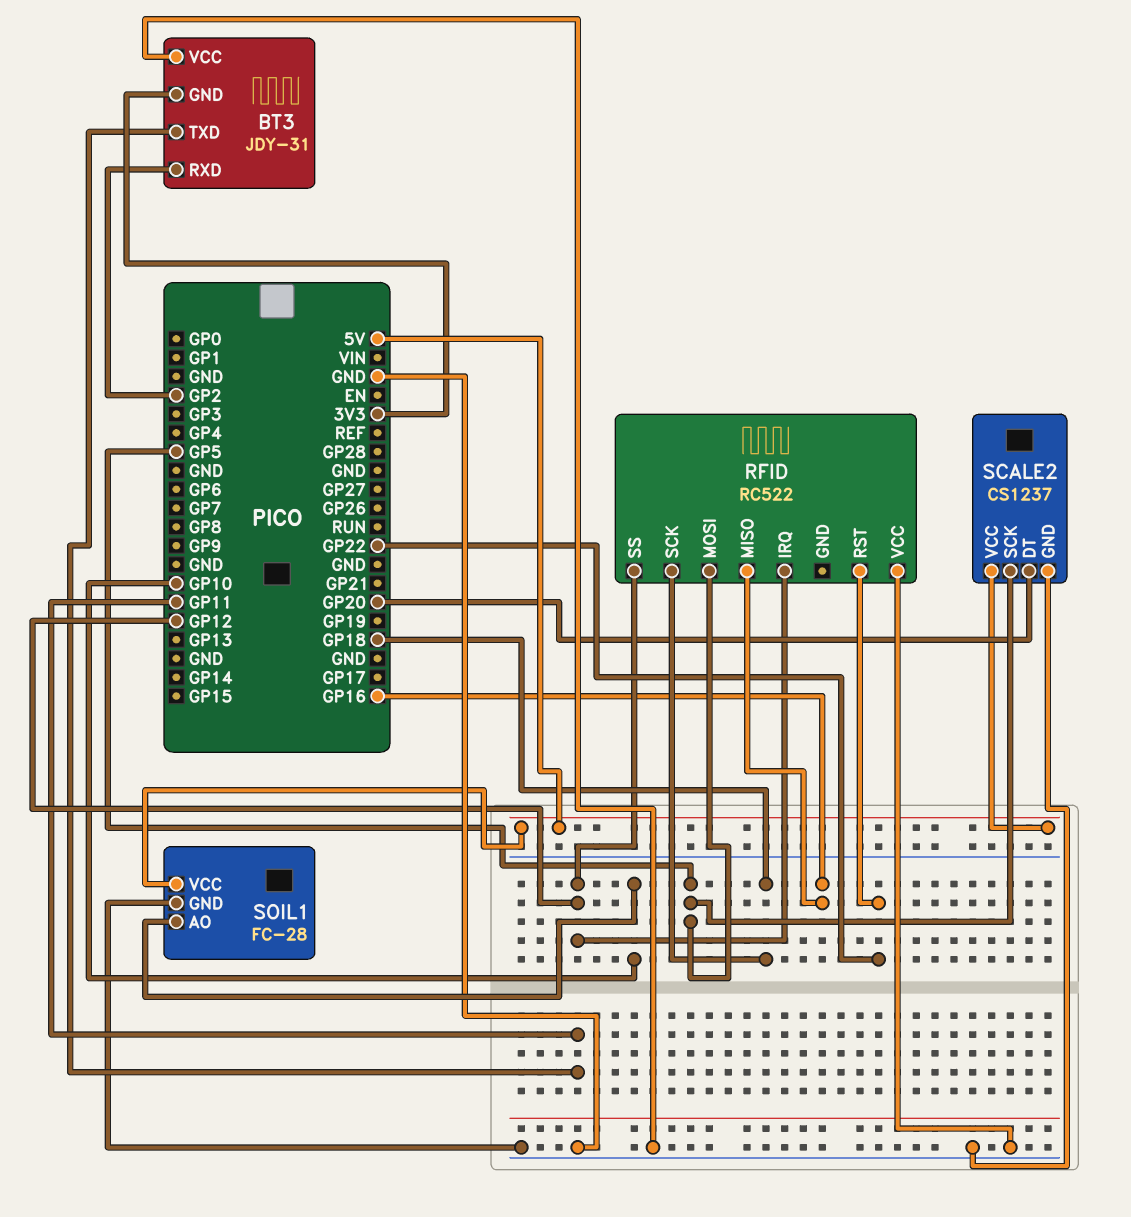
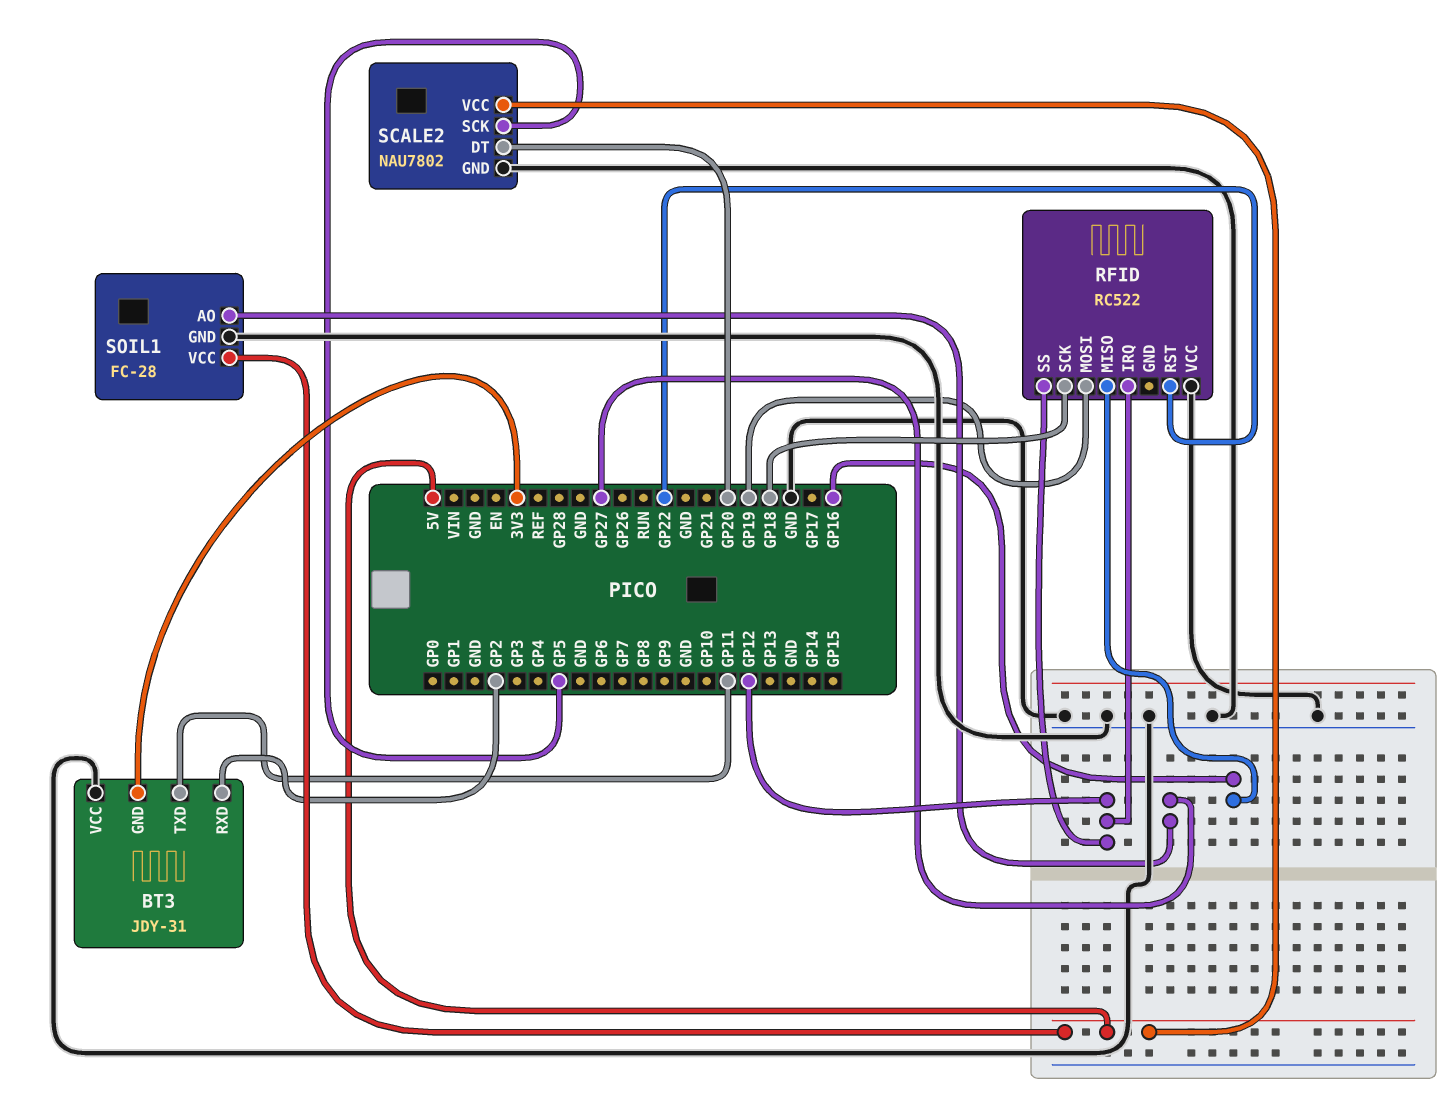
RFID pin MOSI: GP5 -> GP19
SCALE2: CS1237 -> NAU7802
SOIL1 pin AO: GP10 -> GP27

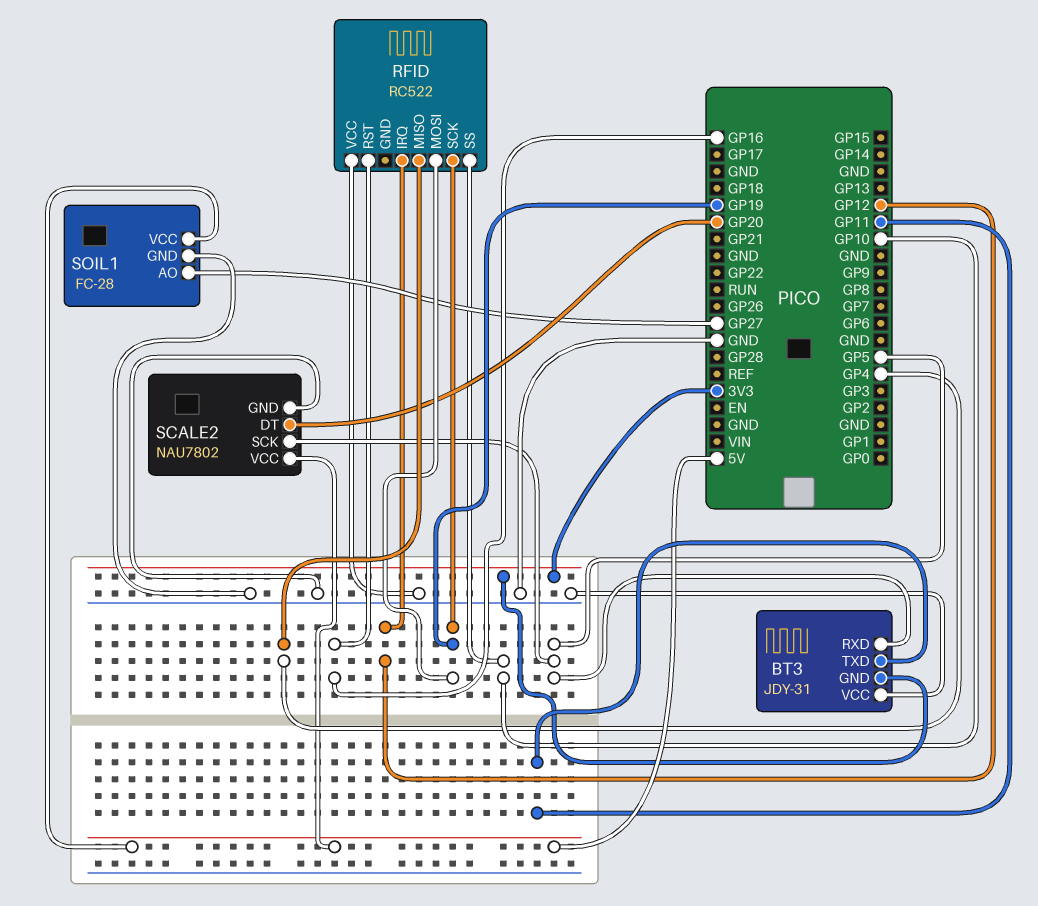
BT3 pin RXD: GP2 -> GP5
RFID pin MISO: GP16 -> GP4
RFID pin RST: GP22 -> GP16
RFID pin SCK: GP18 -> GP19
RFID pin SS: GP12 -> GP10

